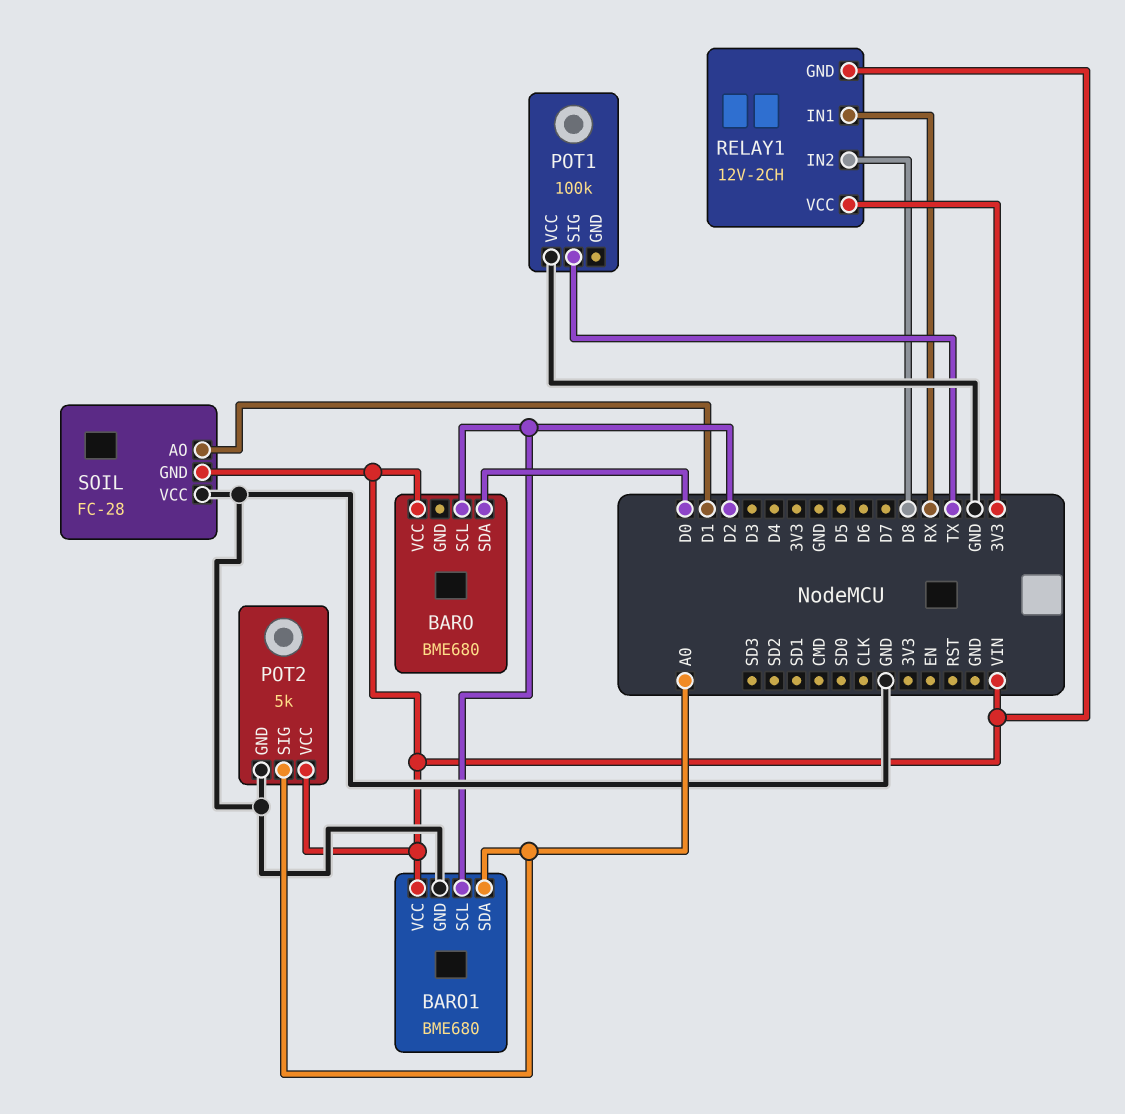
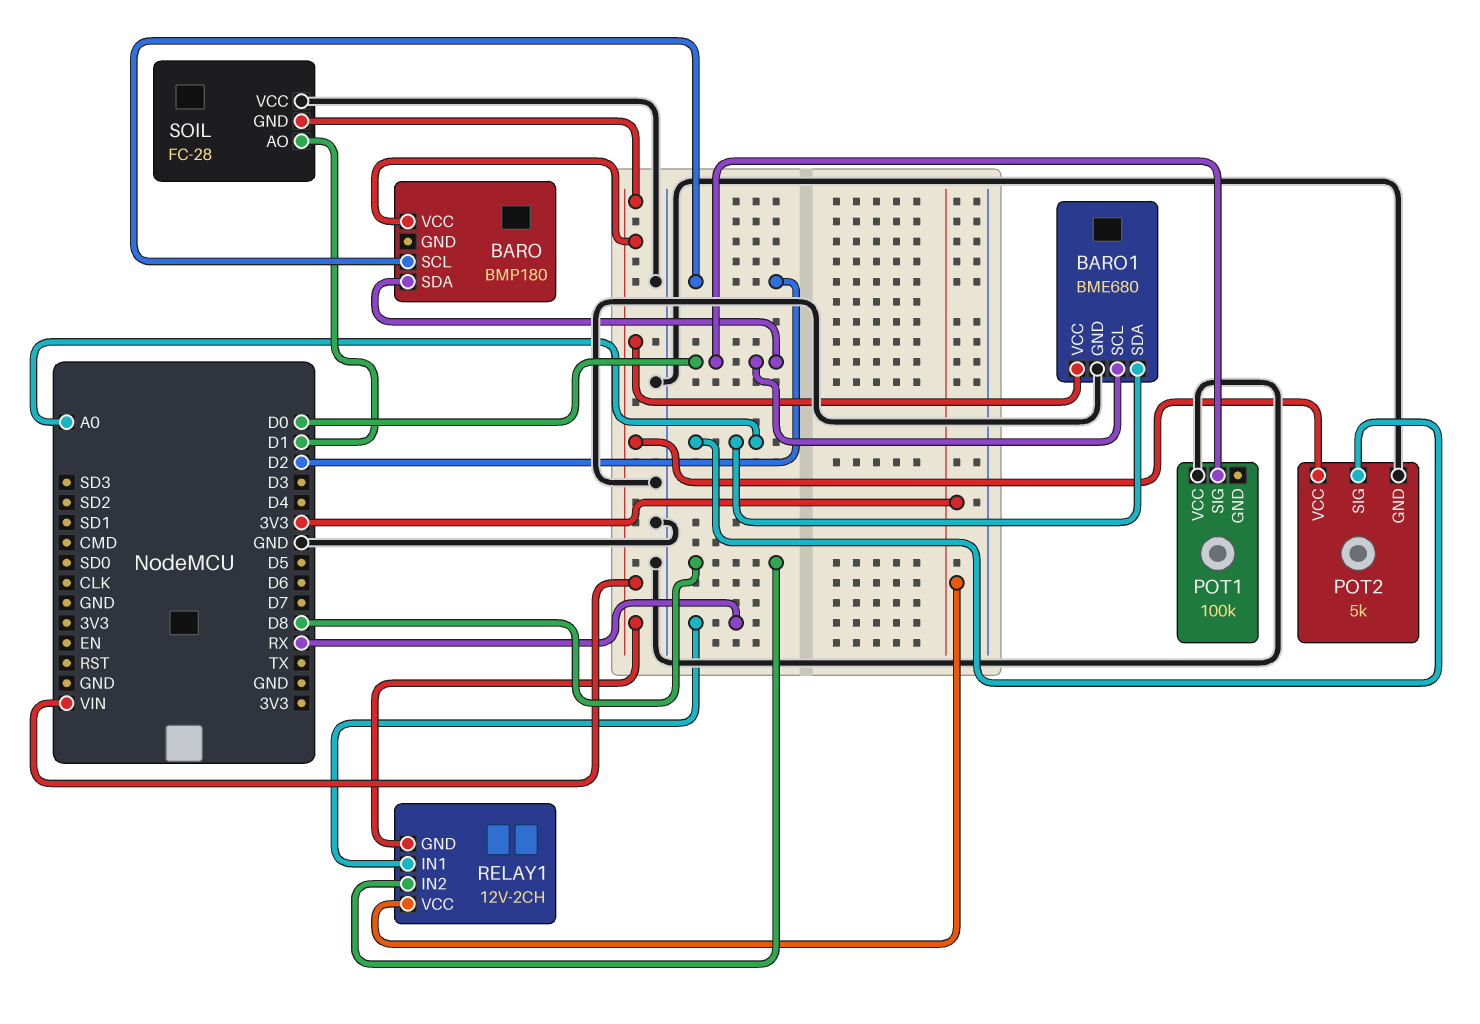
BARO: BME680 -> BMP180
BARO1 pin SCL: D2 -> D0
POT1 pin SIG: TX -> D0

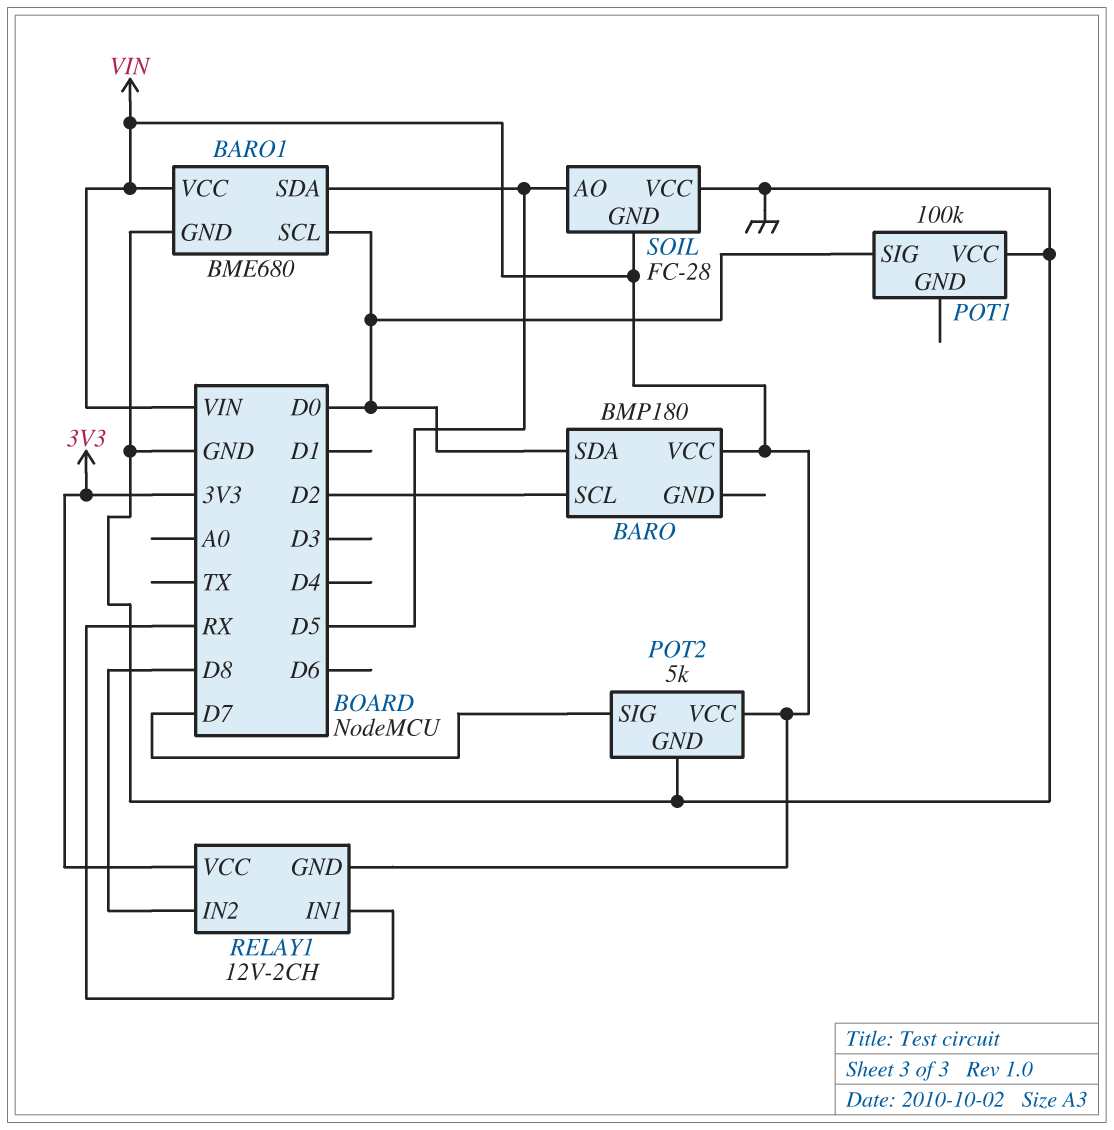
BARO1 pin SDA: A0 -> D5
POT2 pin SIG: A0 -> D7
SOIL pin AO: D1 -> D5

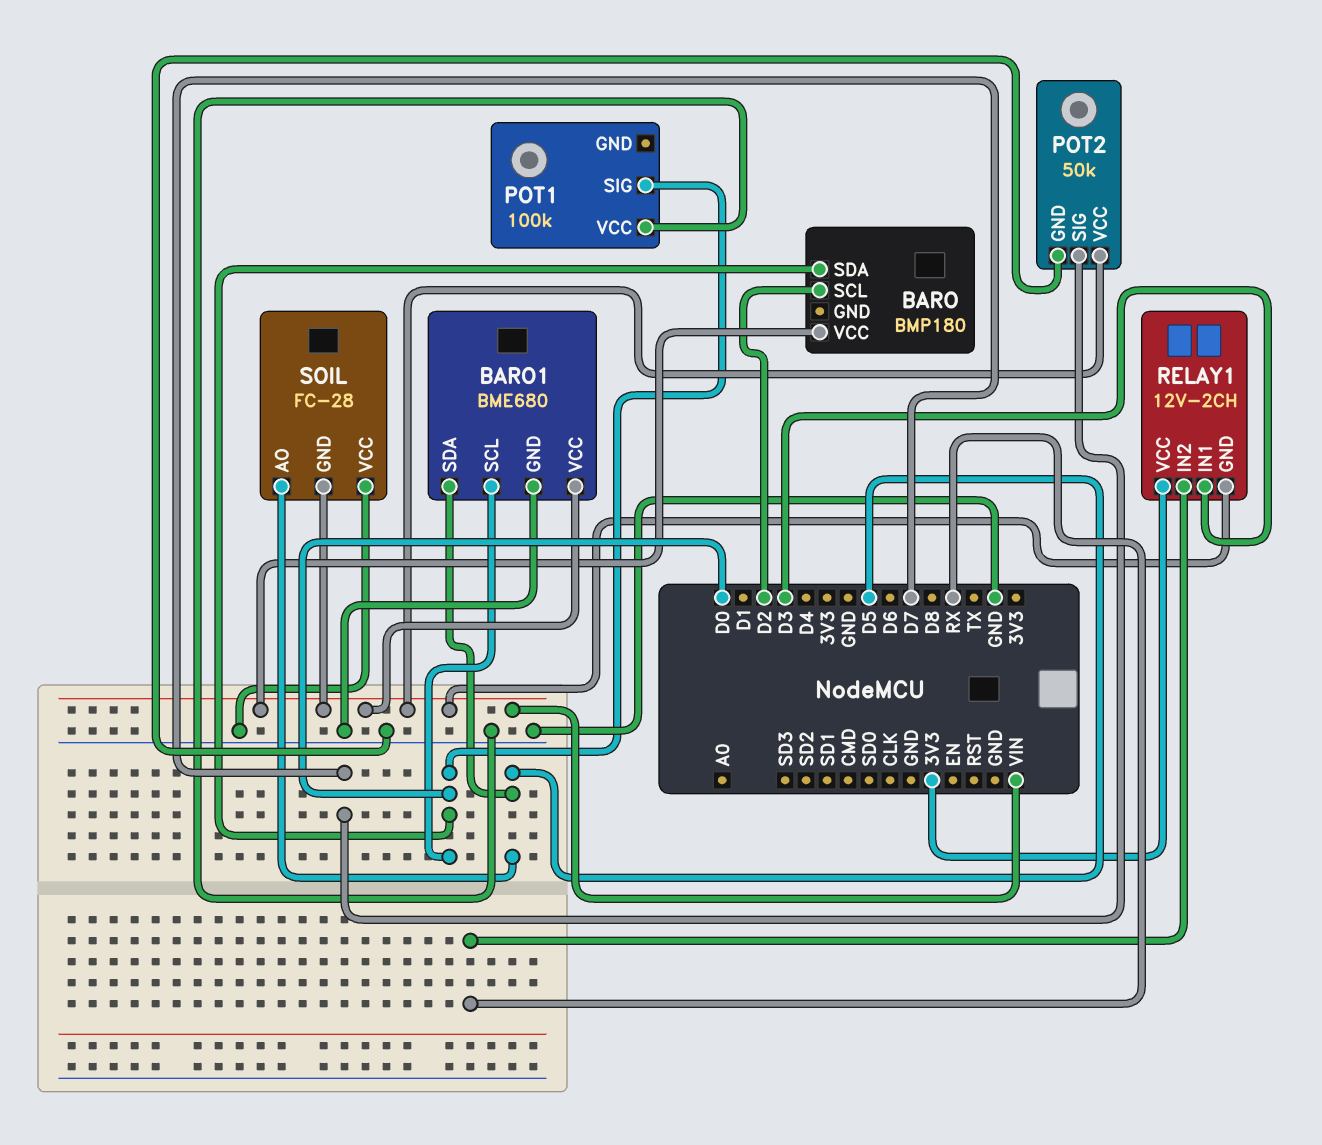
POT2: 5k -> 50k
RELAY1 pin IN1: RX -> D3
RELAY1 pin IN2: D8 -> RX

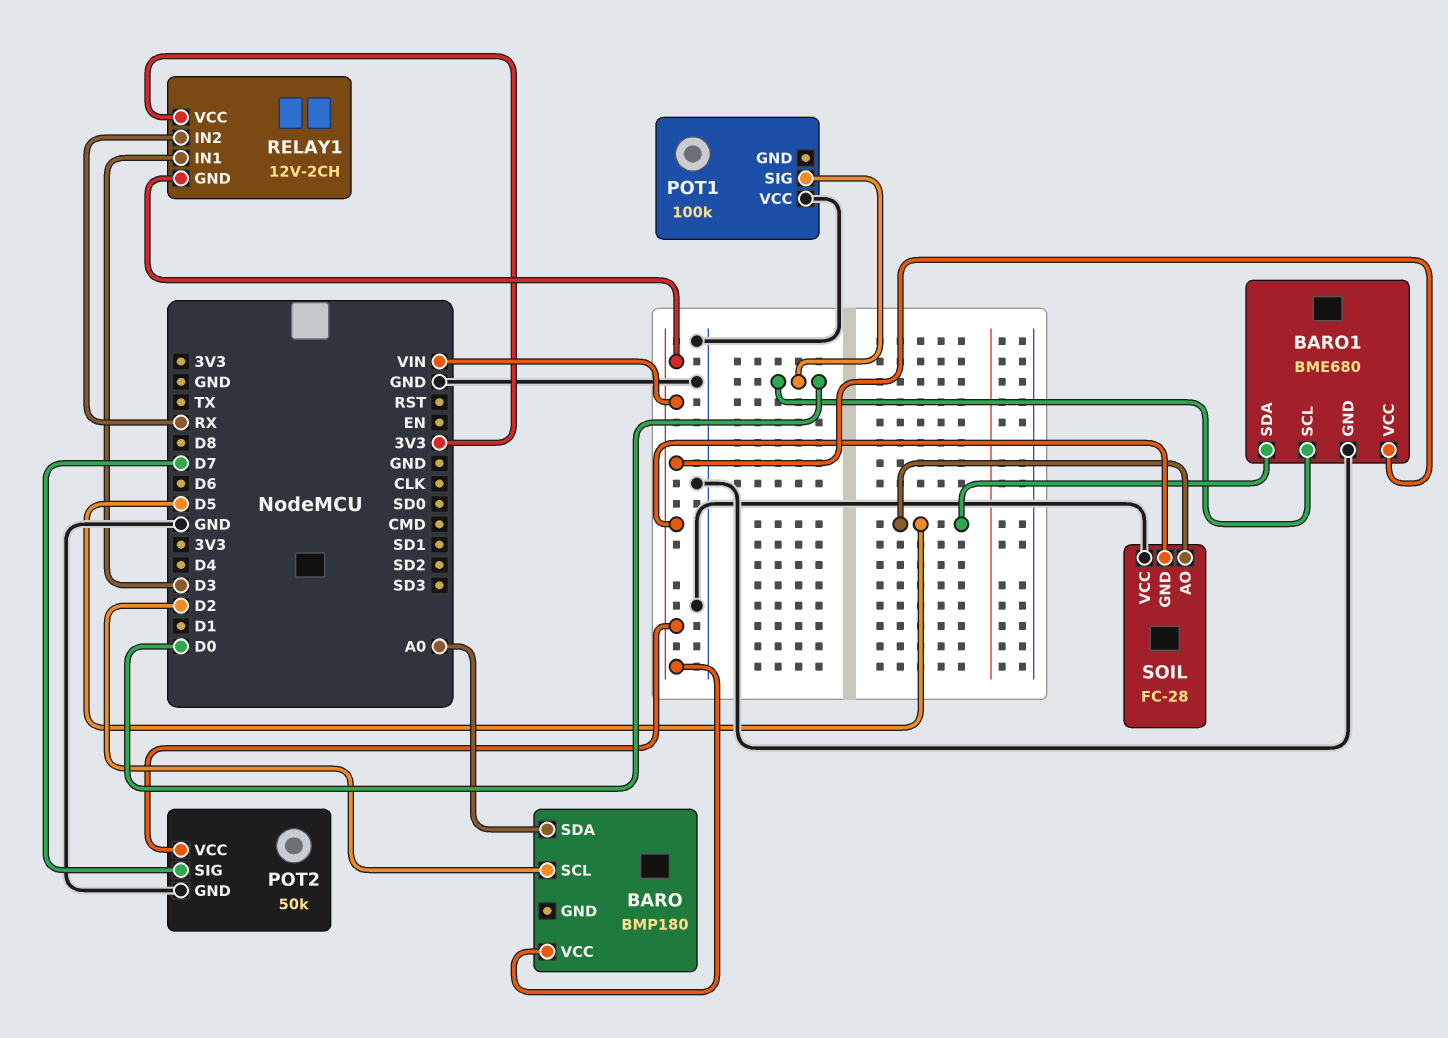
BARO pin SDA: D0 -> A0

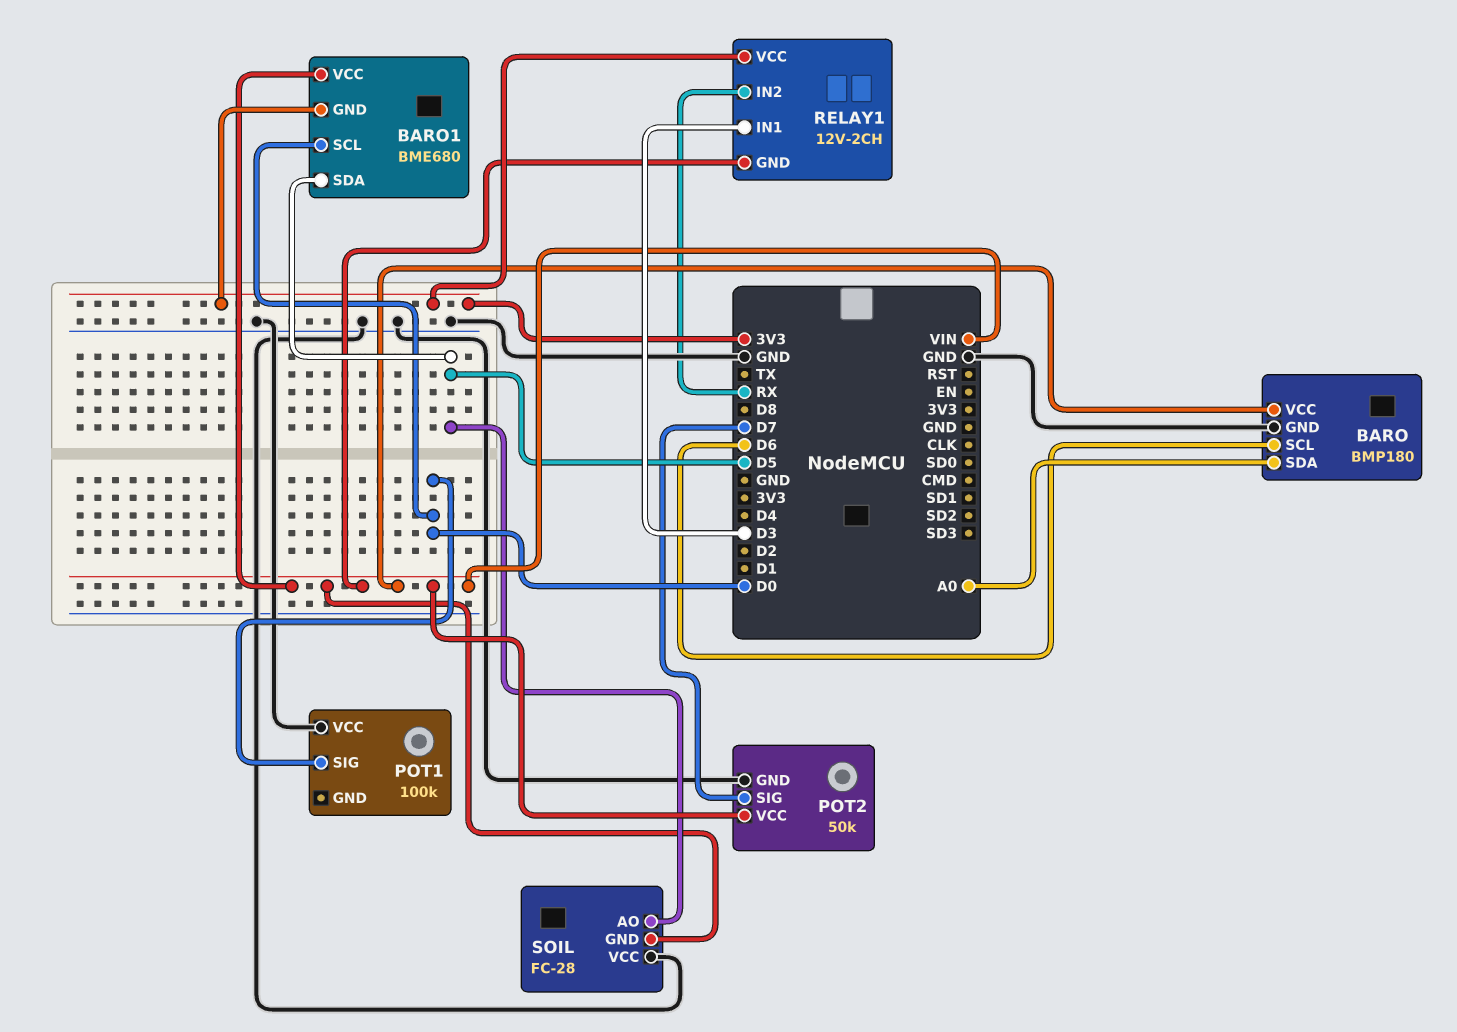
BARO pin GND: none -> GND
BARO pin SCL: D2 -> D6
BARO1 pin GND: GND -> 3V3

